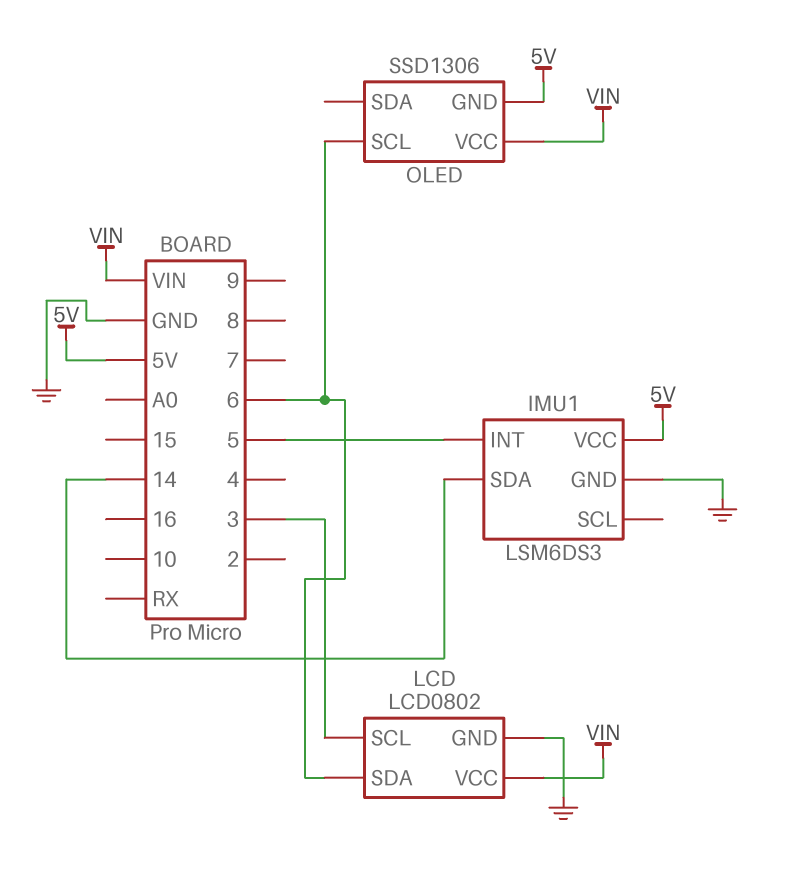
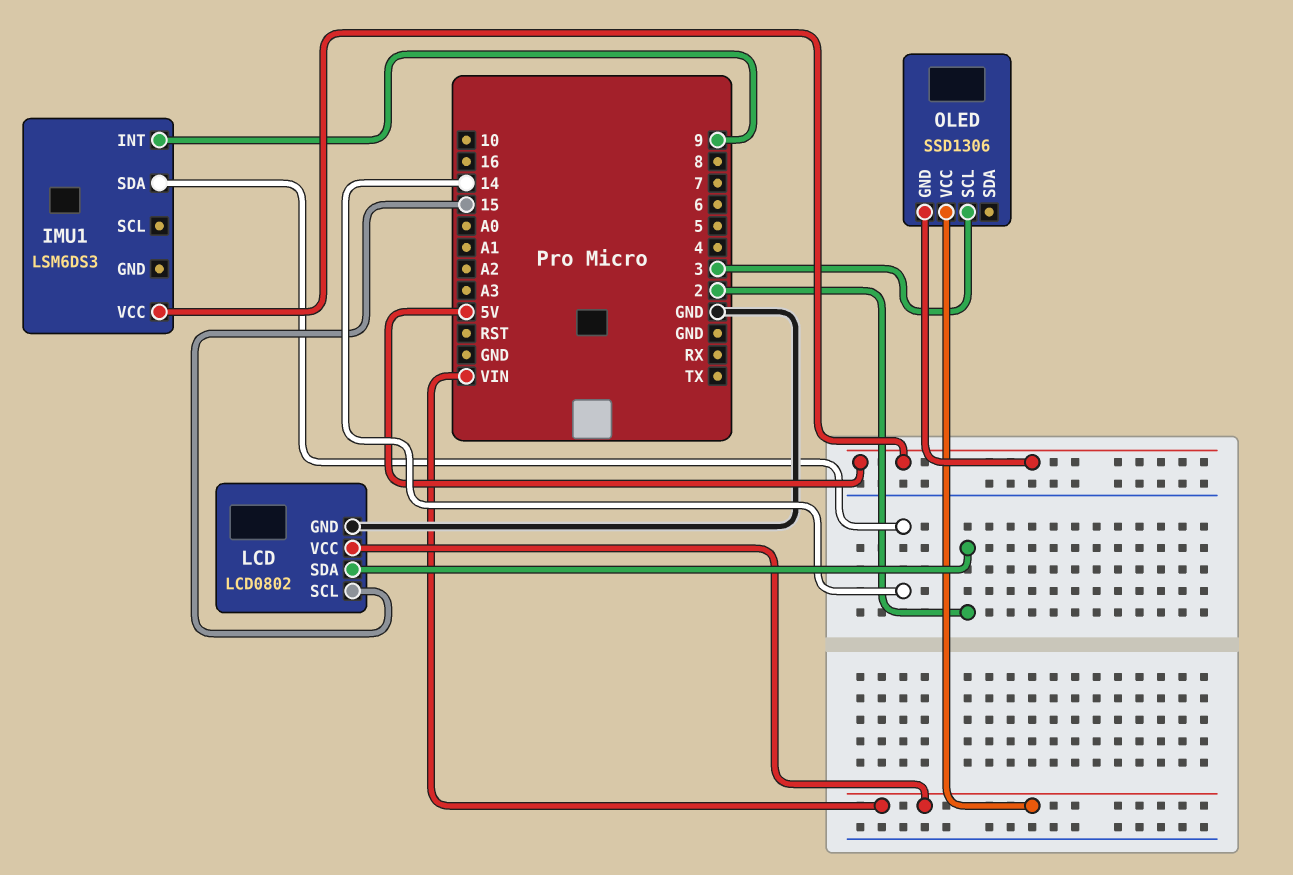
IMU1 pin GND: GND -> none
IMU1 pin INT: 5 -> 9
LCD pin SCL: 3 -> 15
LCD pin SDA: 6 -> 2
OLED pin SCL: 6 -> 3

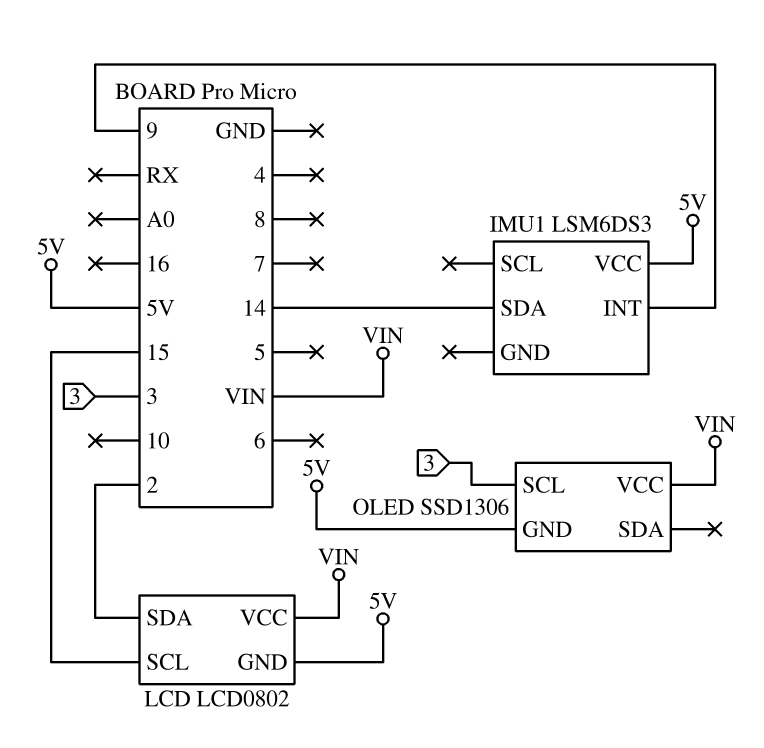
LCD pin GND: GND -> 5V

